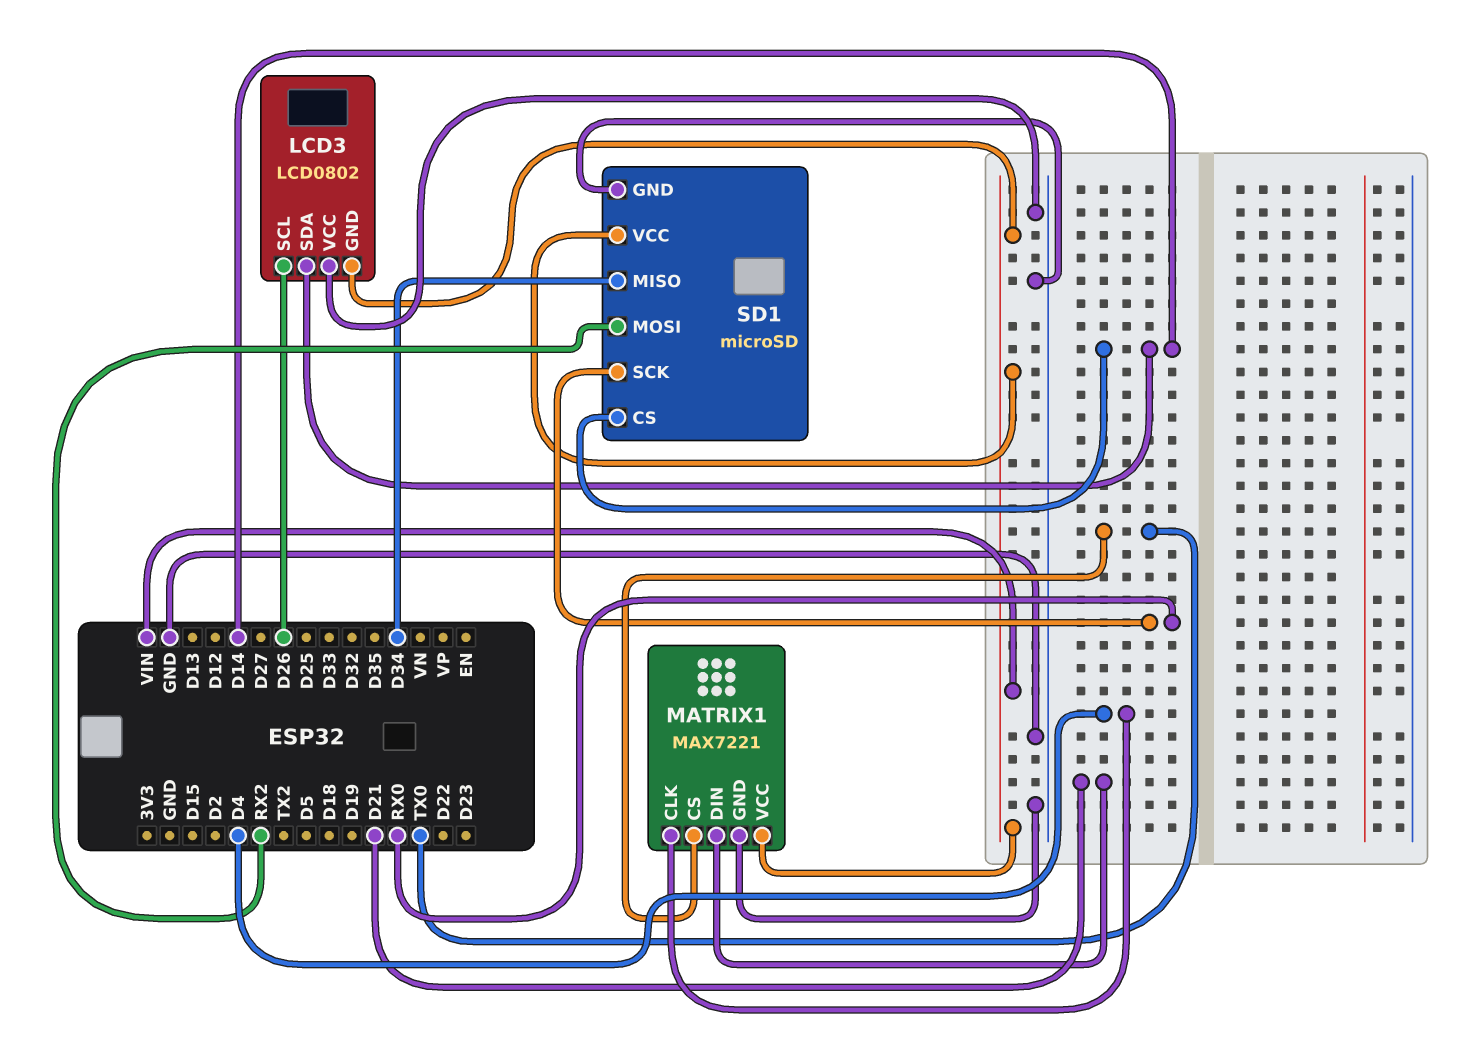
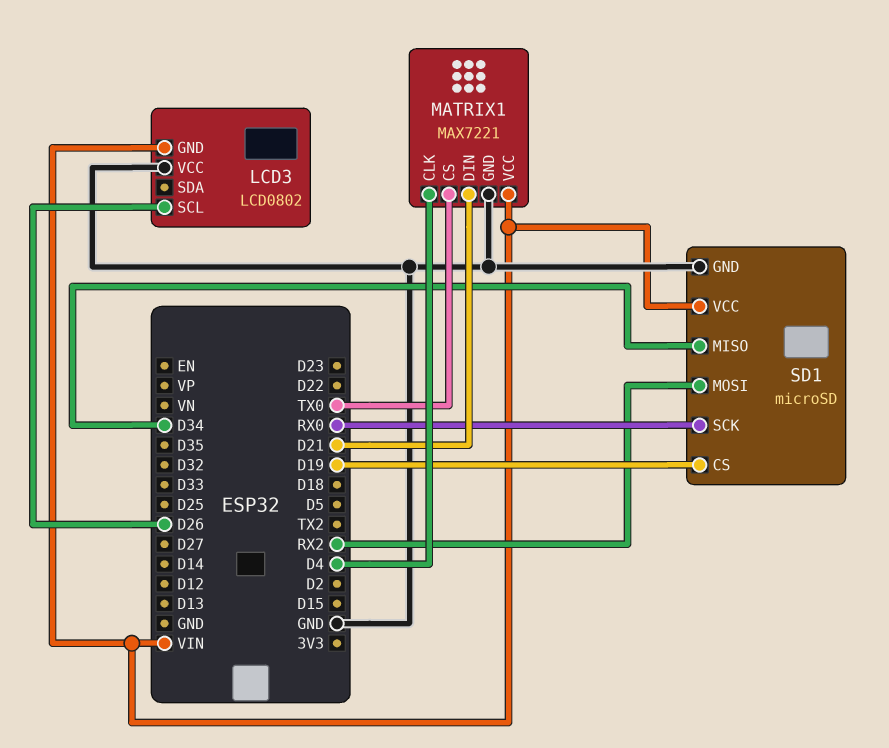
LCD3 pin SDA: D14 -> none
SD1 pin CS: D14 -> D19

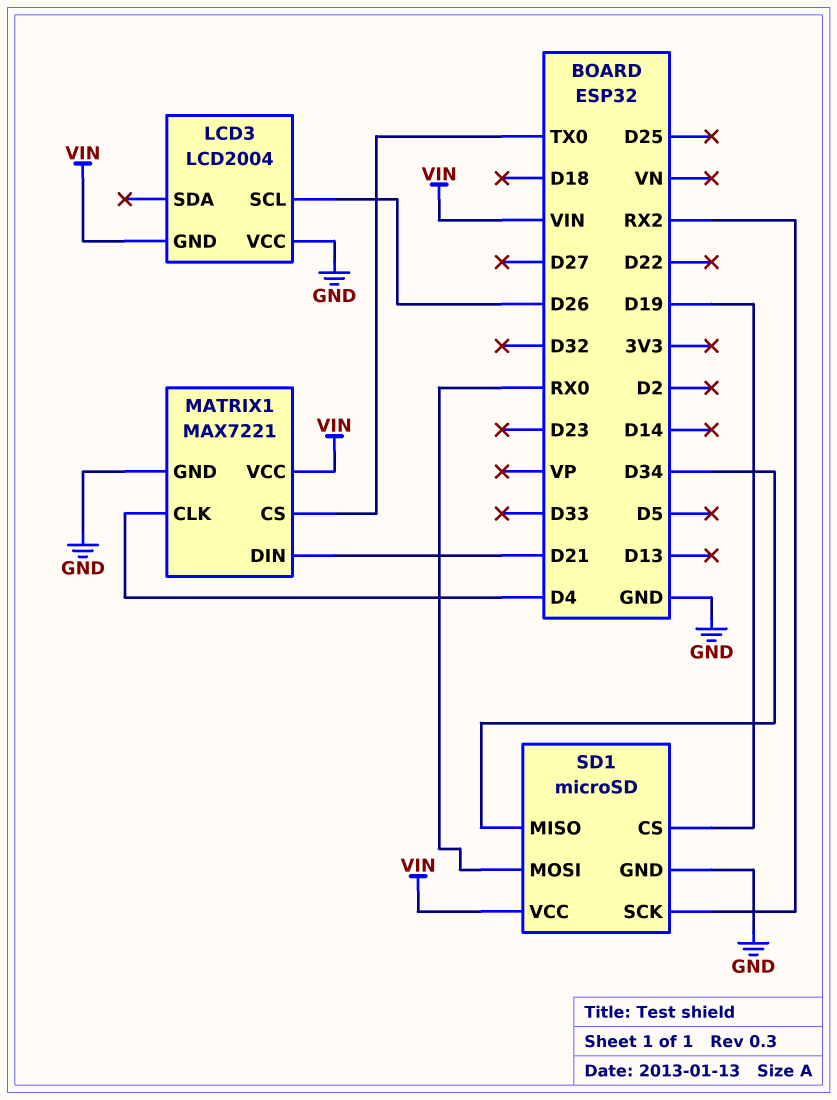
LCD3: LCD0802 -> LCD2004
SD1 pin MOSI: RX2 -> RX0
SD1 pin SCK: RX0 -> RX2

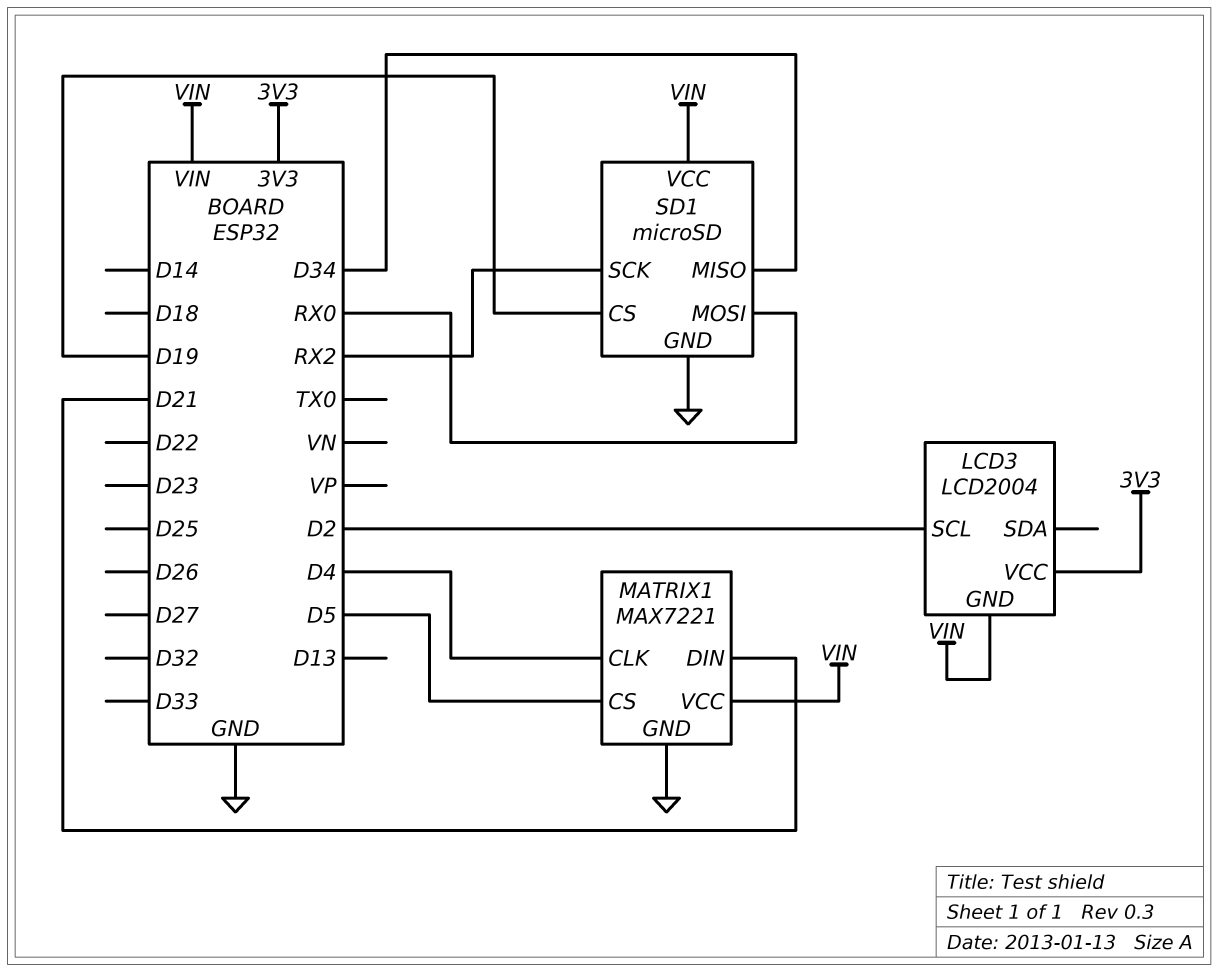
LCD3 pin SCL: D26 -> D2
LCD3 pin VCC: GND -> 3V3
MATRIX1 pin CS: TX0 -> D5

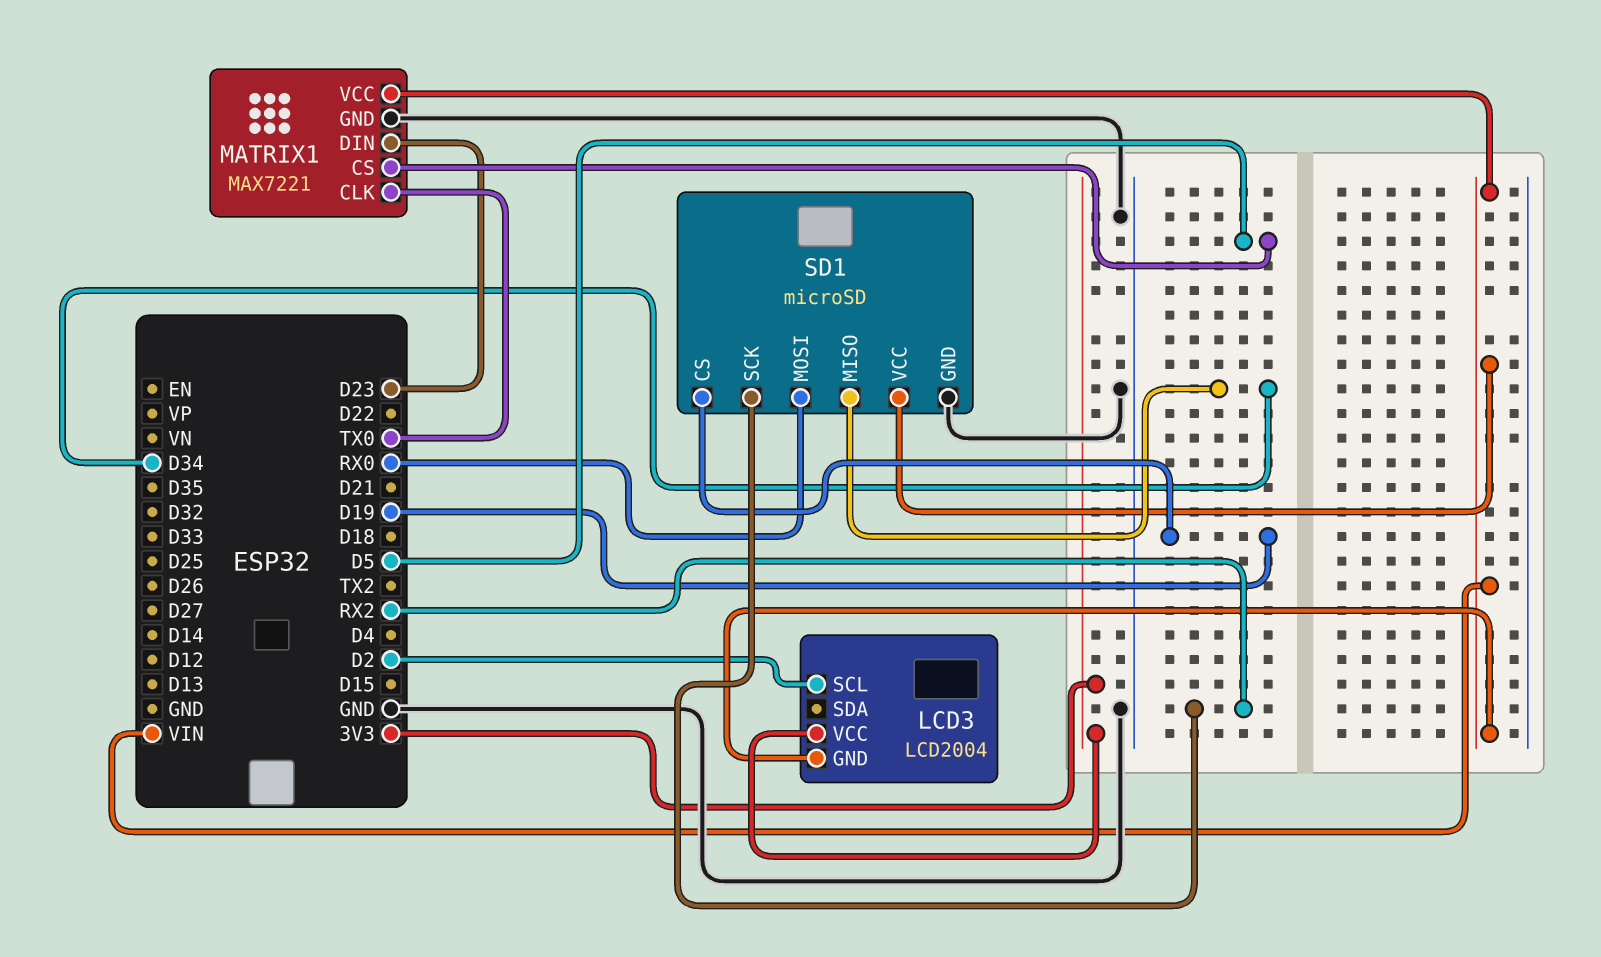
MATRIX1 pin CLK: D4 -> TX0
MATRIX1 pin DIN: D21 -> D23

